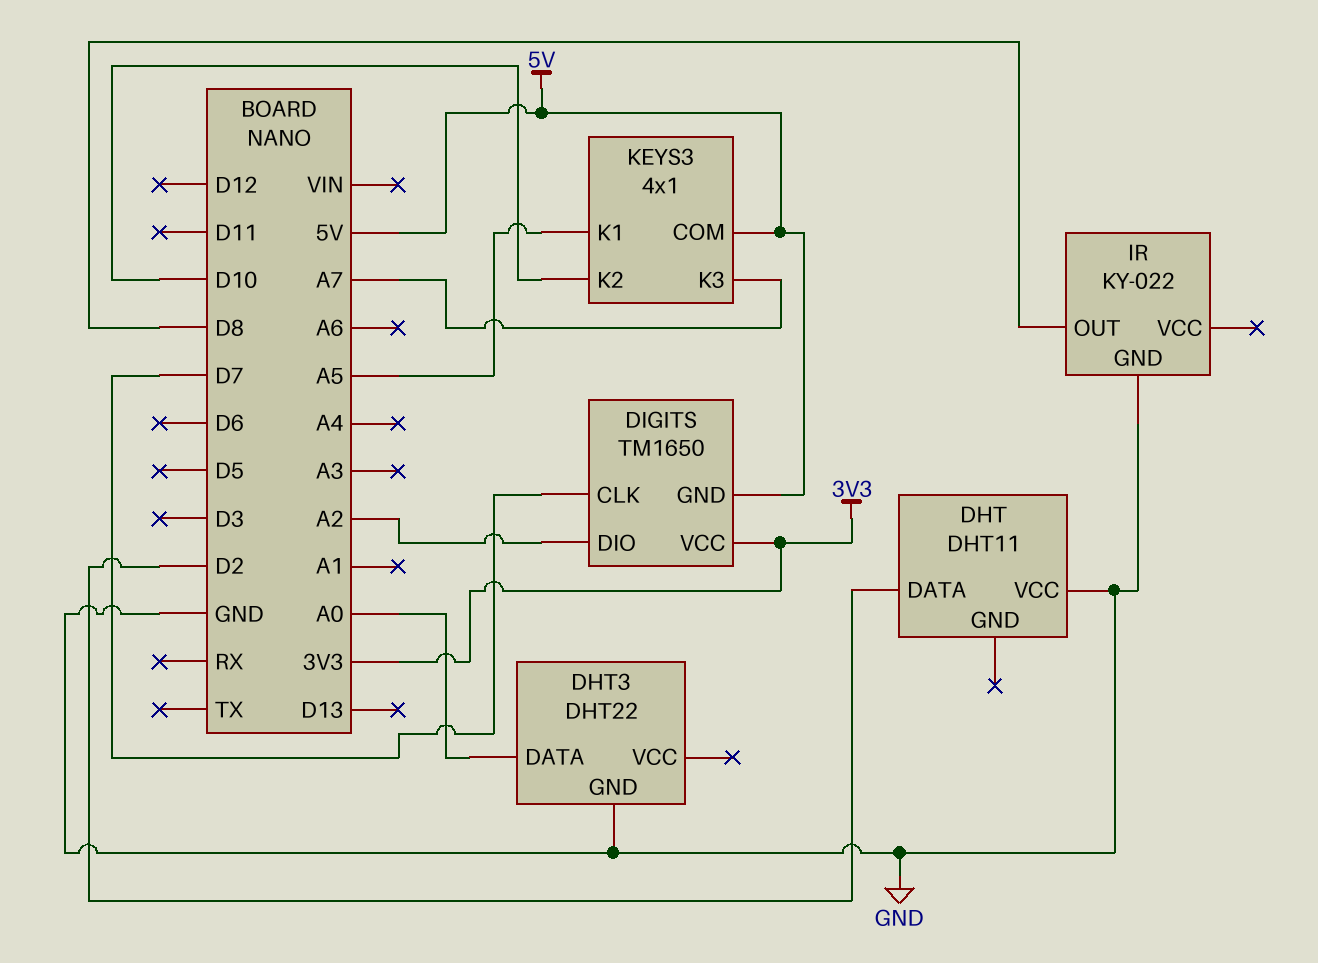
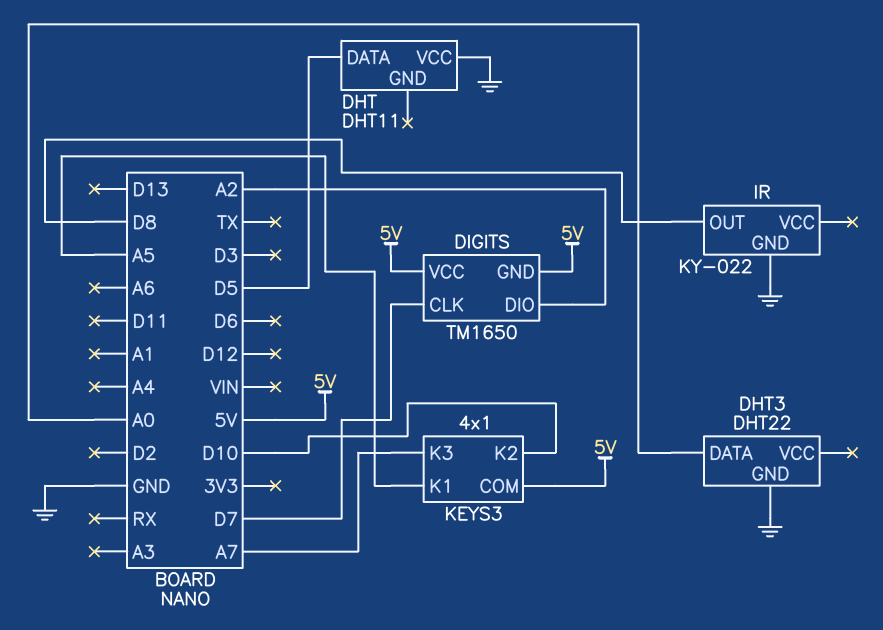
DHT pin DATA: D2 -> D5
DIGITS pin VCC: 3V3 -> 5V

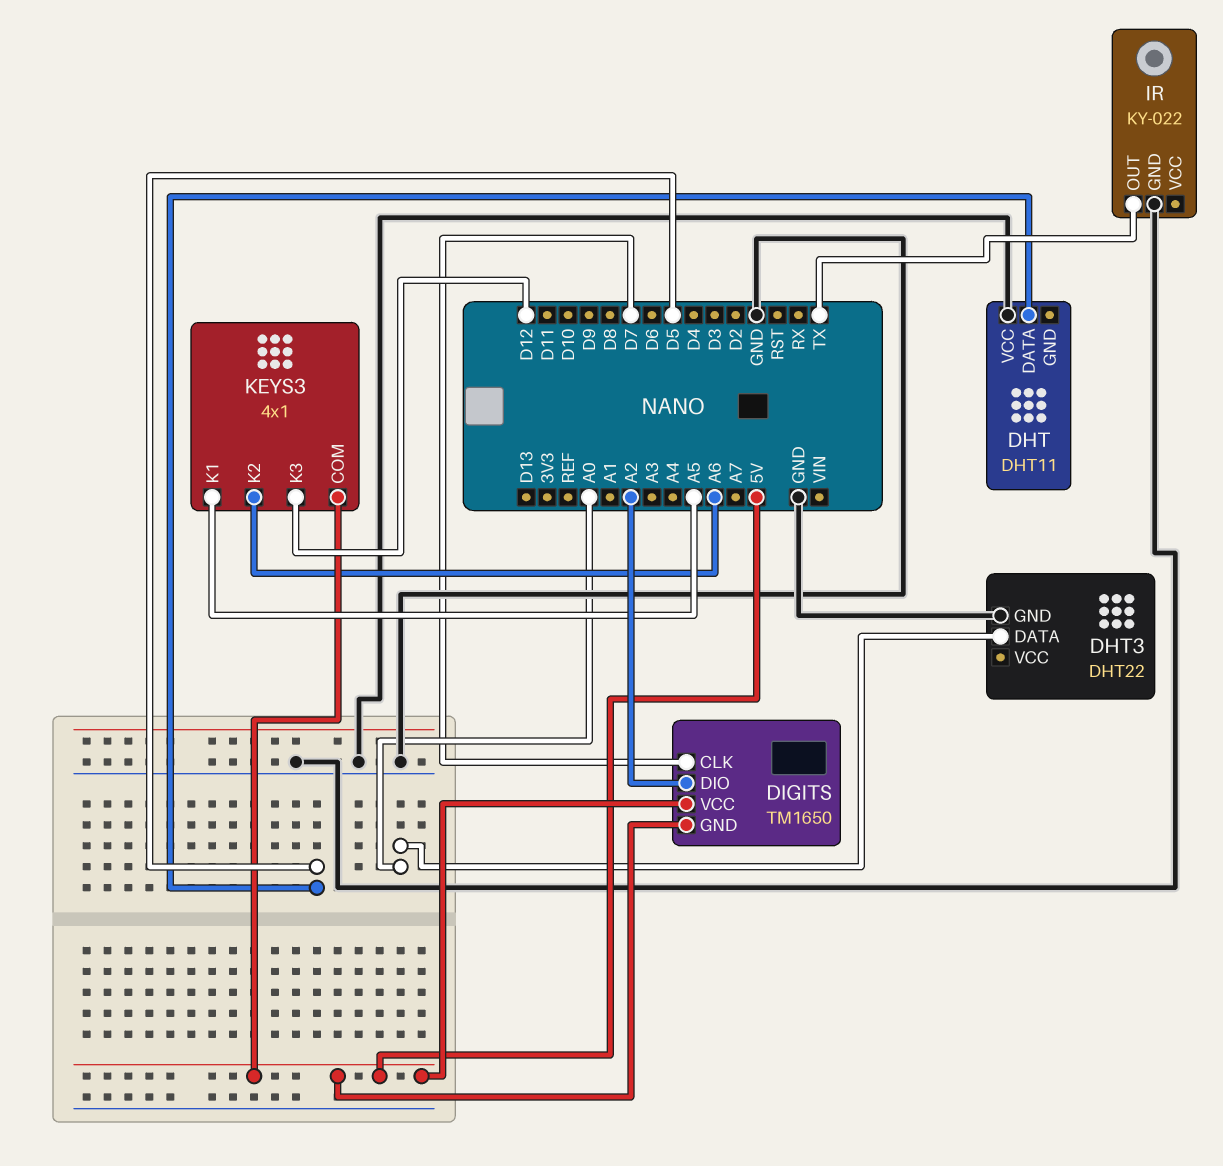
IR pin OUT: D8 -> TX
KEYS3 pin K2: D10 -> A6
KEYS3 pin K3: A7 -> D12

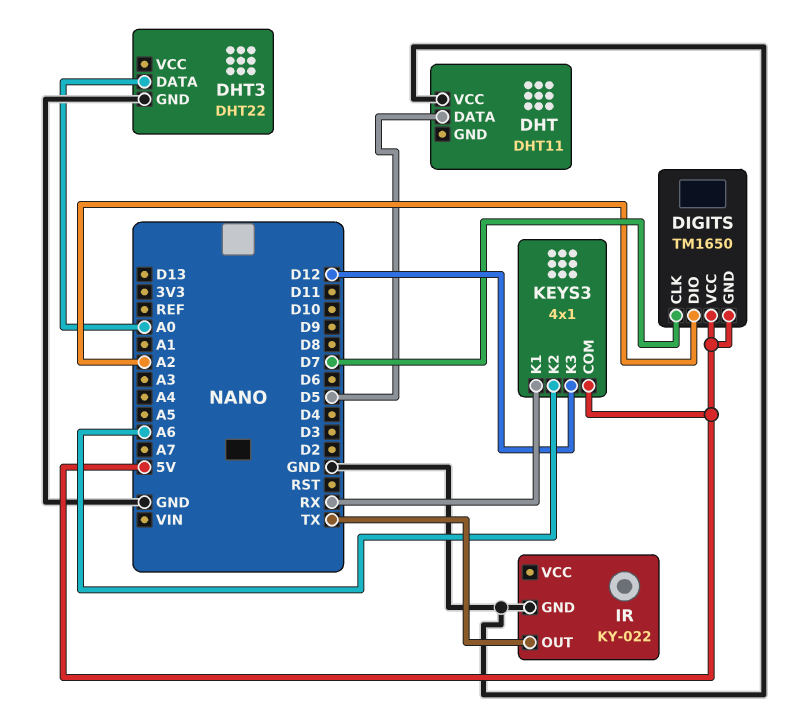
KEYS3 pin K1: A5 -> RX

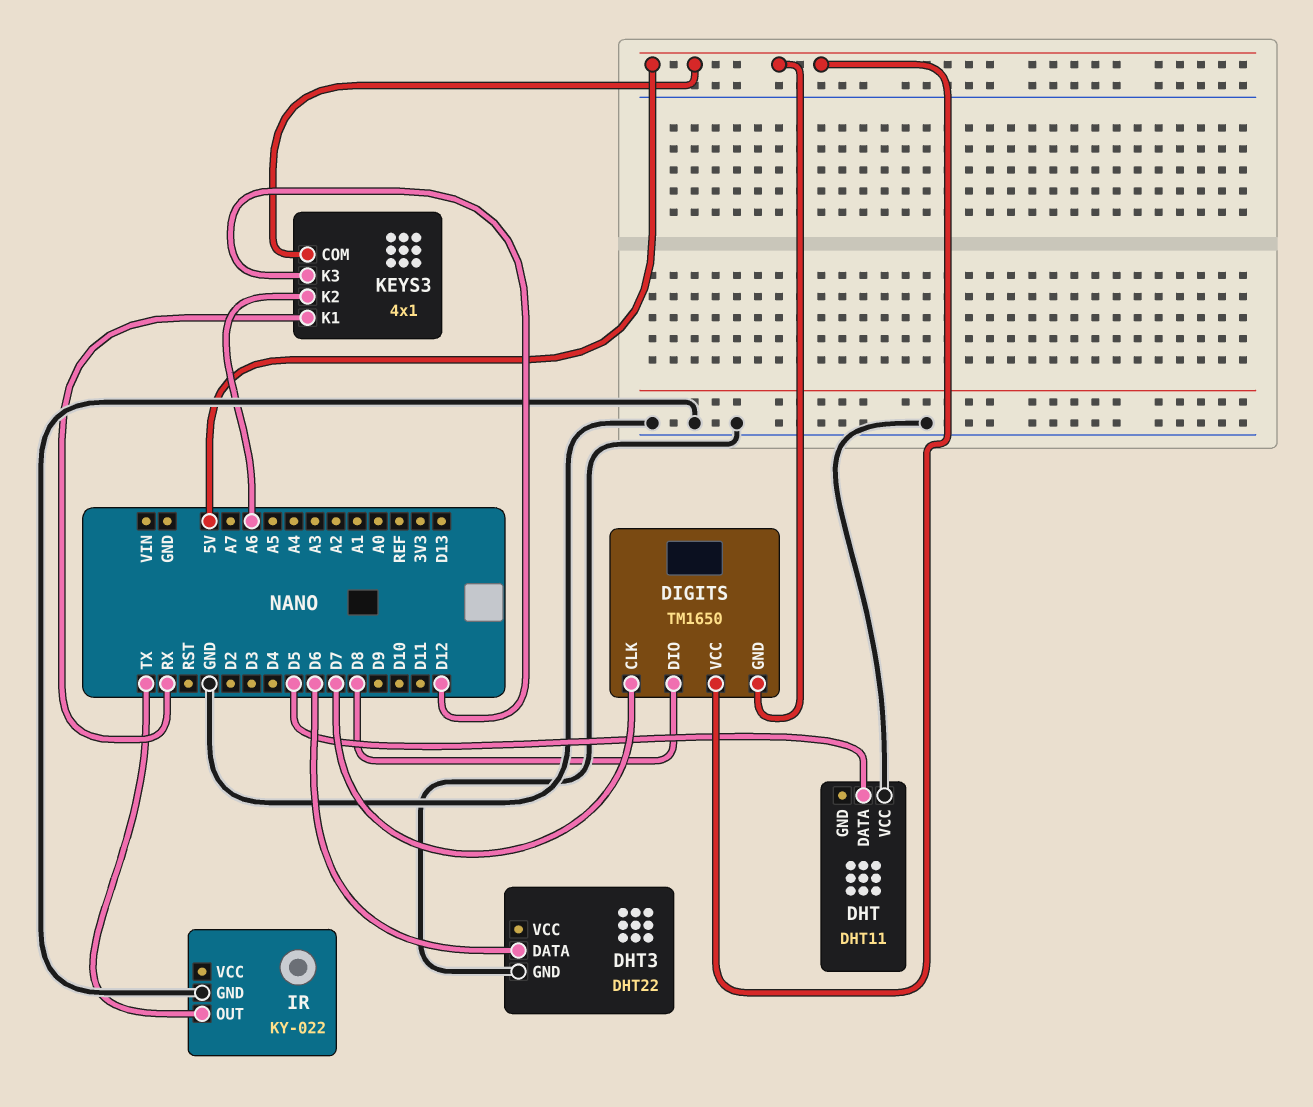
DHT3 pin DATA: A0 -> D6
DIGITS pin DIO: A2 -> D8

